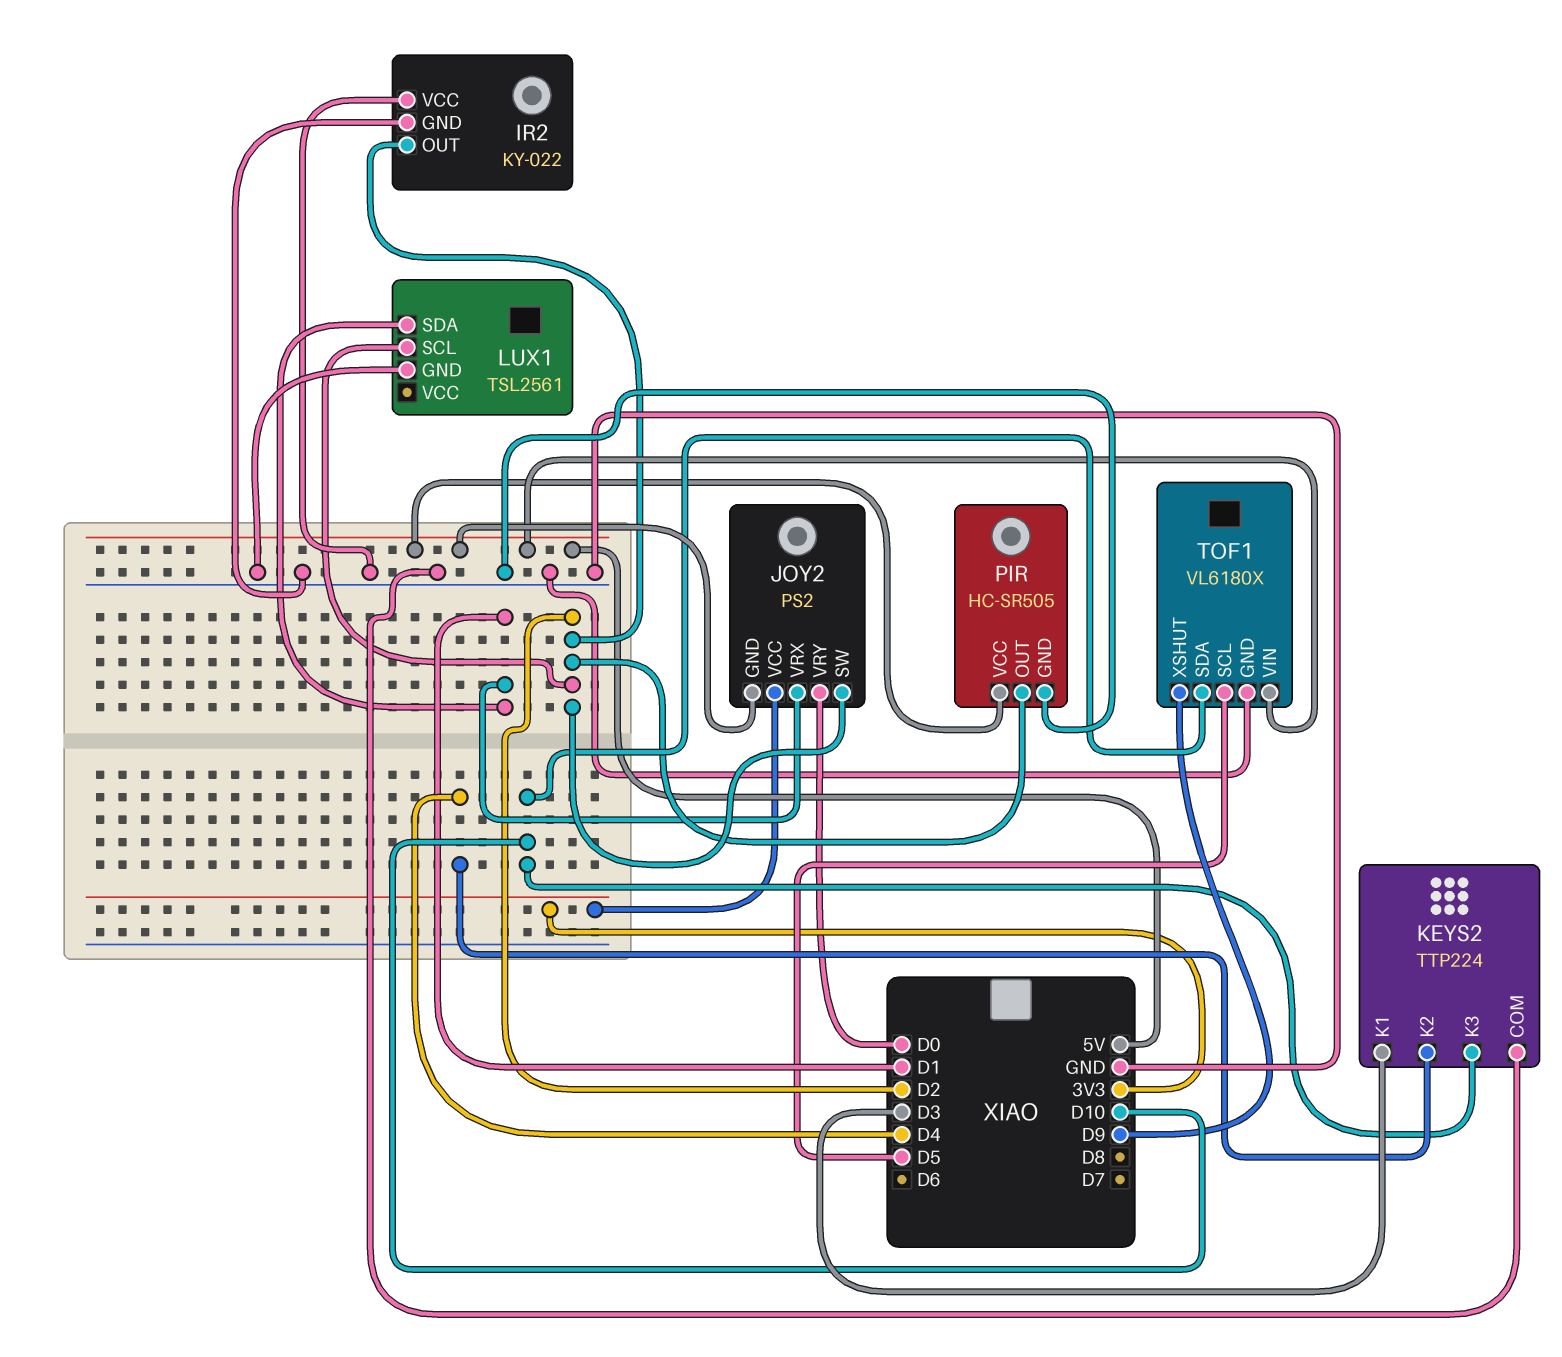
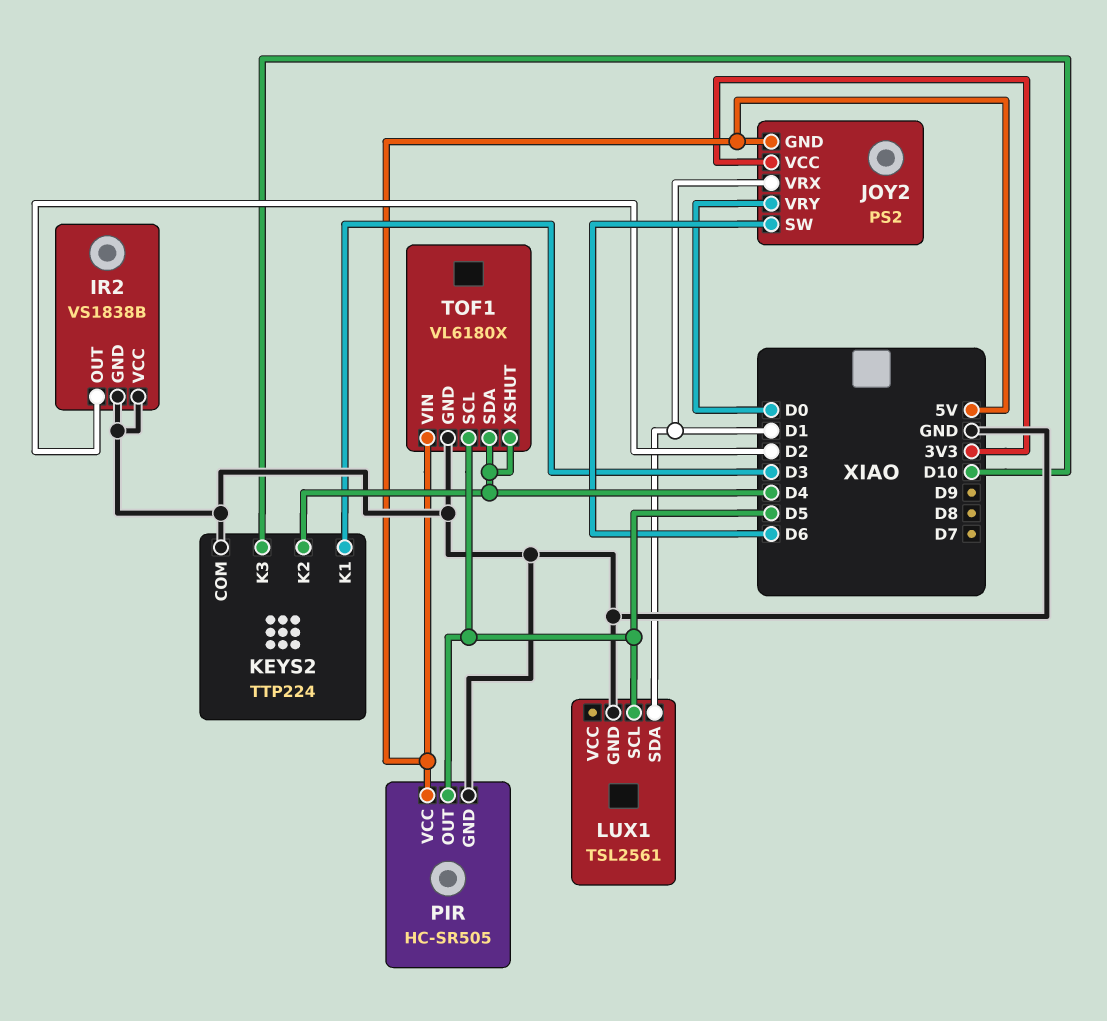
IR2: KY-022 -> VS1838B
JOY2 pin SW: D2 -> D6
LUX1 pin SCL: D2 -> D5
PIR pin OUT: D2 -> D5
TOF1 pin SDA: D10 -> D4
TOF1 pin XSHUT: D9 -> D4

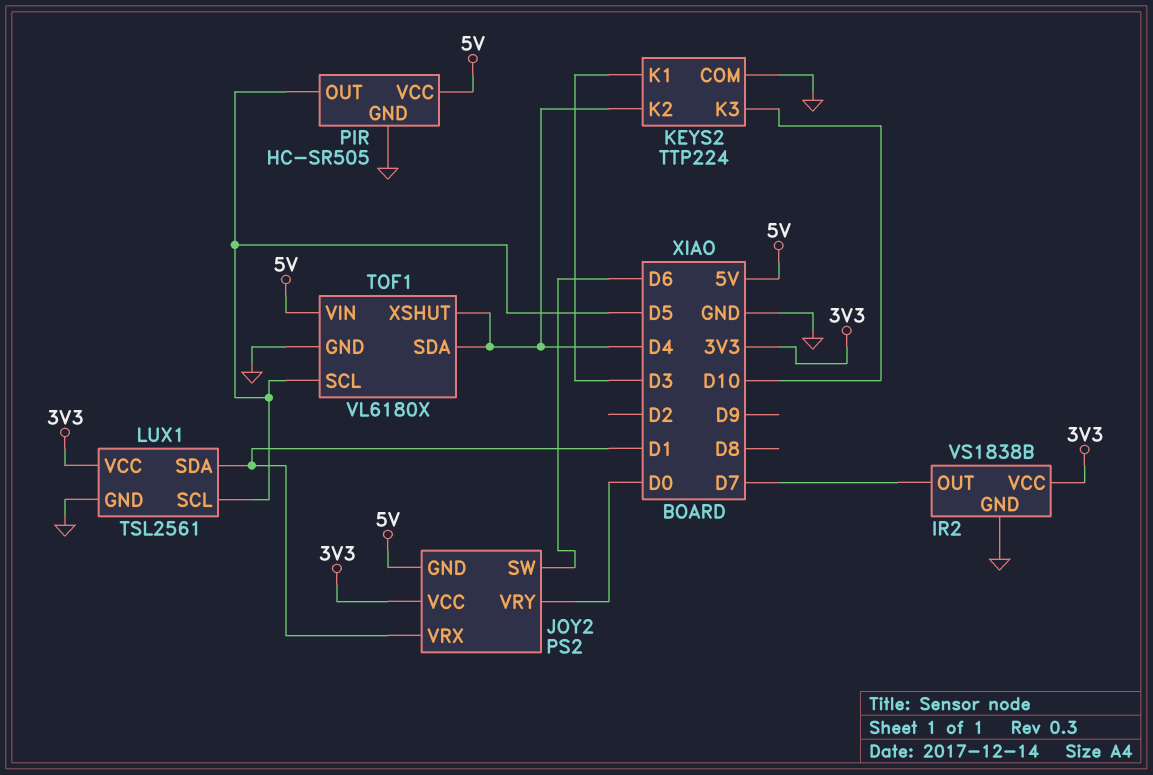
IR2 pin OUT: D2 -> D7
IR2 pin VCC: GND -> 3V3
LUX1 pin VCC: none -> 3V3

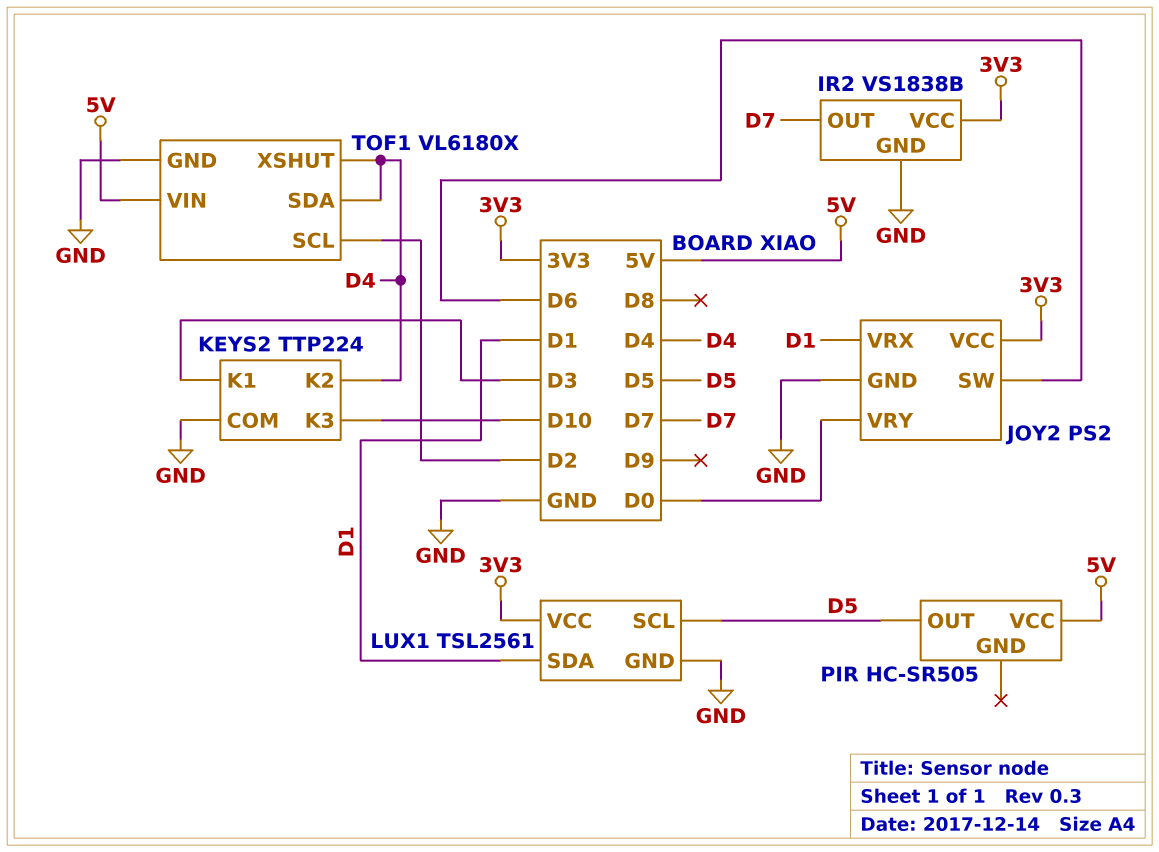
JOY2 pin GND: 5V -> GND
PIR pin GND: GND -> none
TOF1 pin SCL: D5 -> D2

